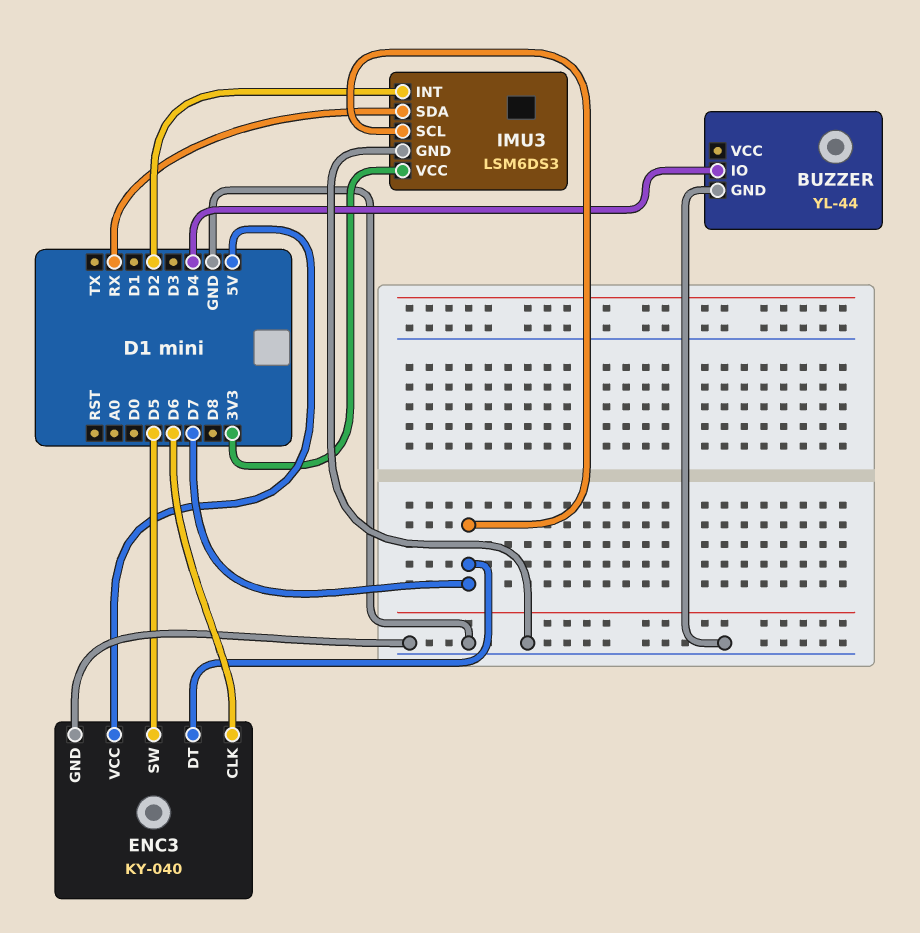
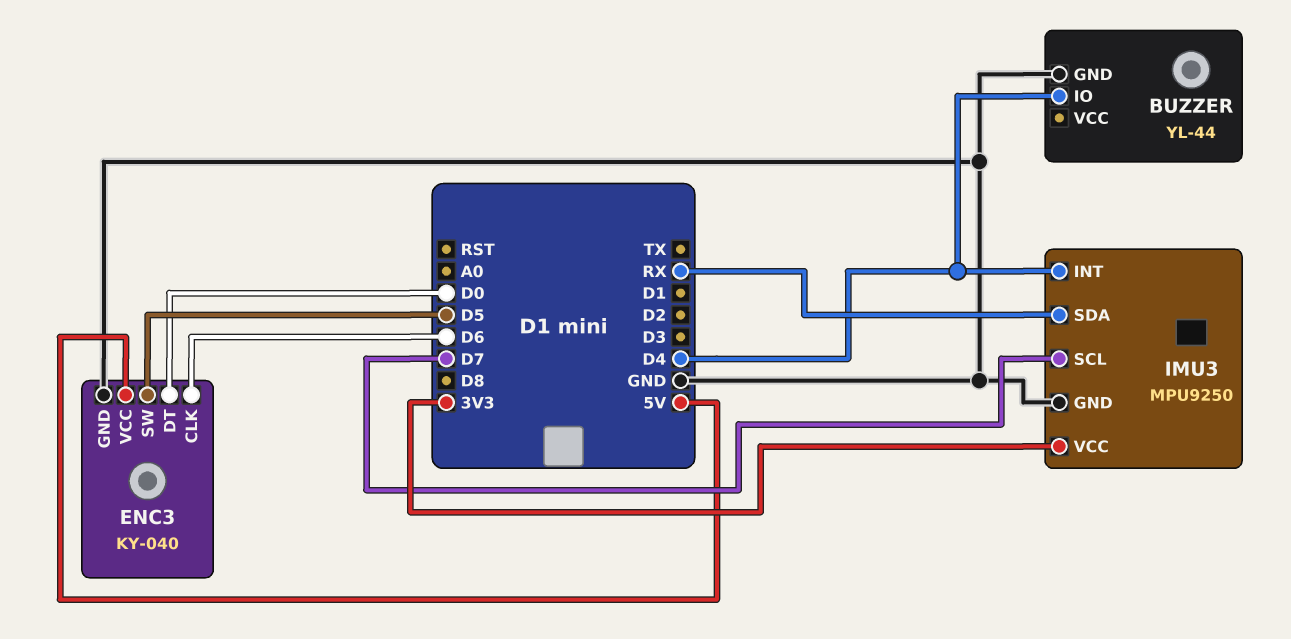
ENC3 pin DT: D7 -> D0
IMU3: LSM6DS3 -> MPU9250
IMU3 pin INT: D2 -> D4

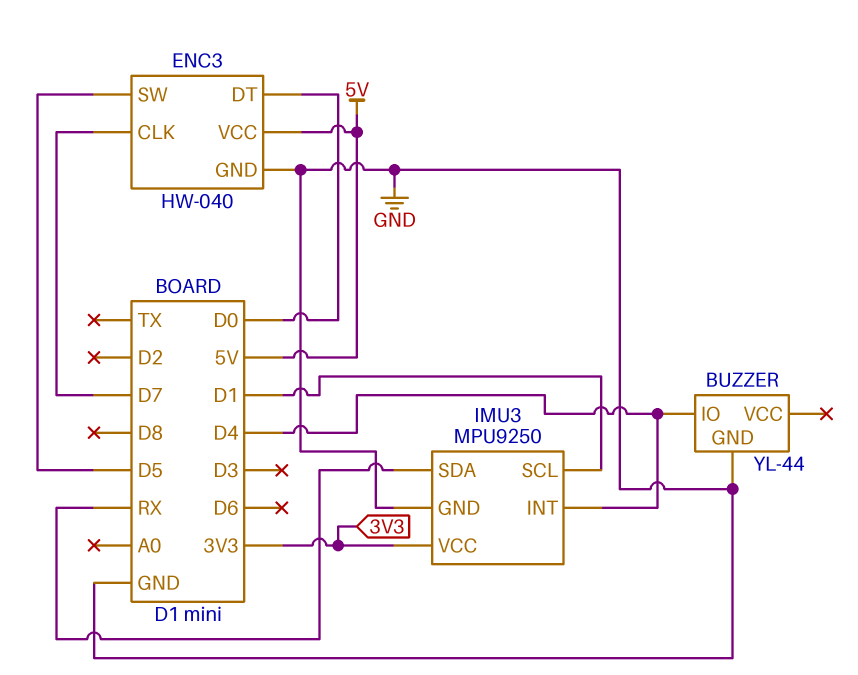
ENC3: KY-040 -> HW-040
ENC3 pin CLK: D6 -> D7
IMU3 pin SCL: D7 -> D1

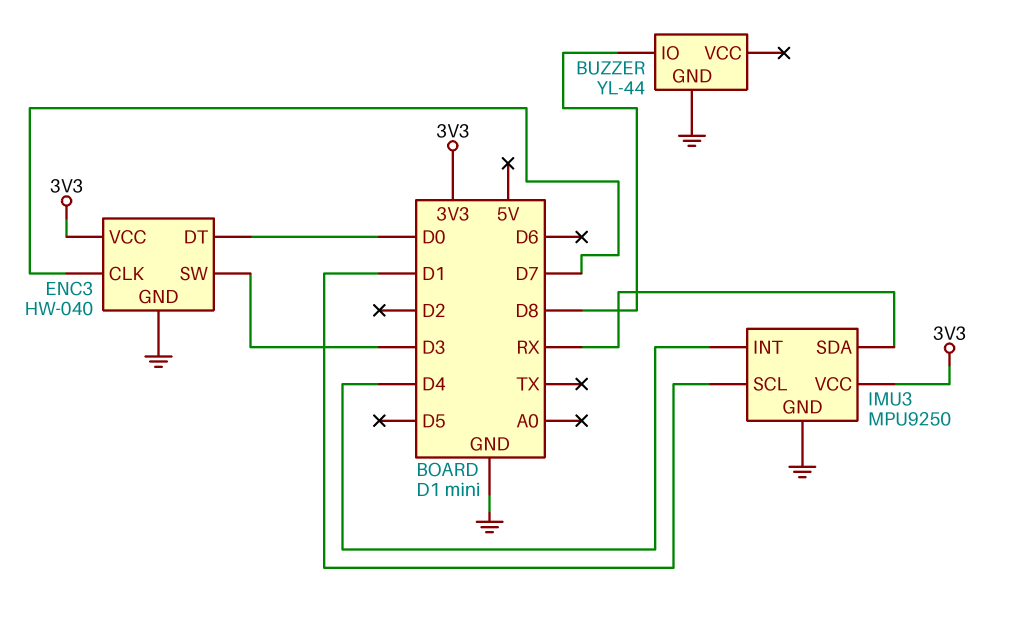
BUZZER pin IO: D4 -> D8
ENC3 pin SW: D5 -> D3
ENC3 pin VCC: 5V -> 3V3

